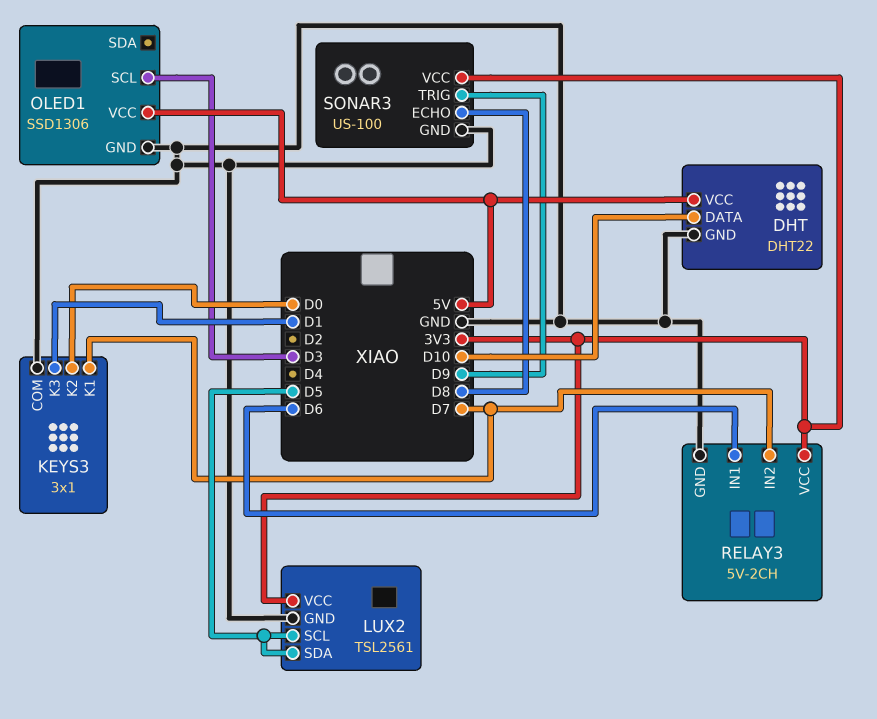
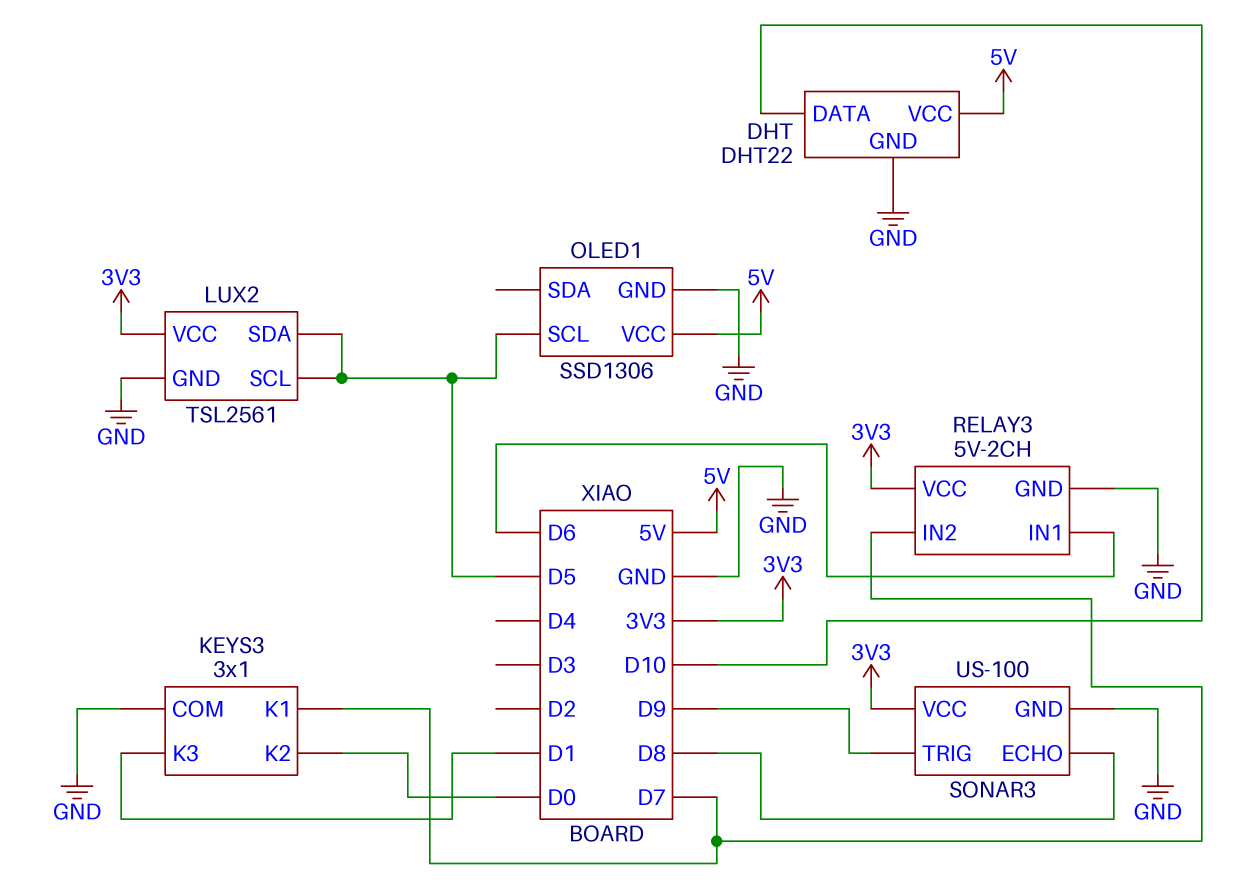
OLED1 pin SCL: D3 -> D5

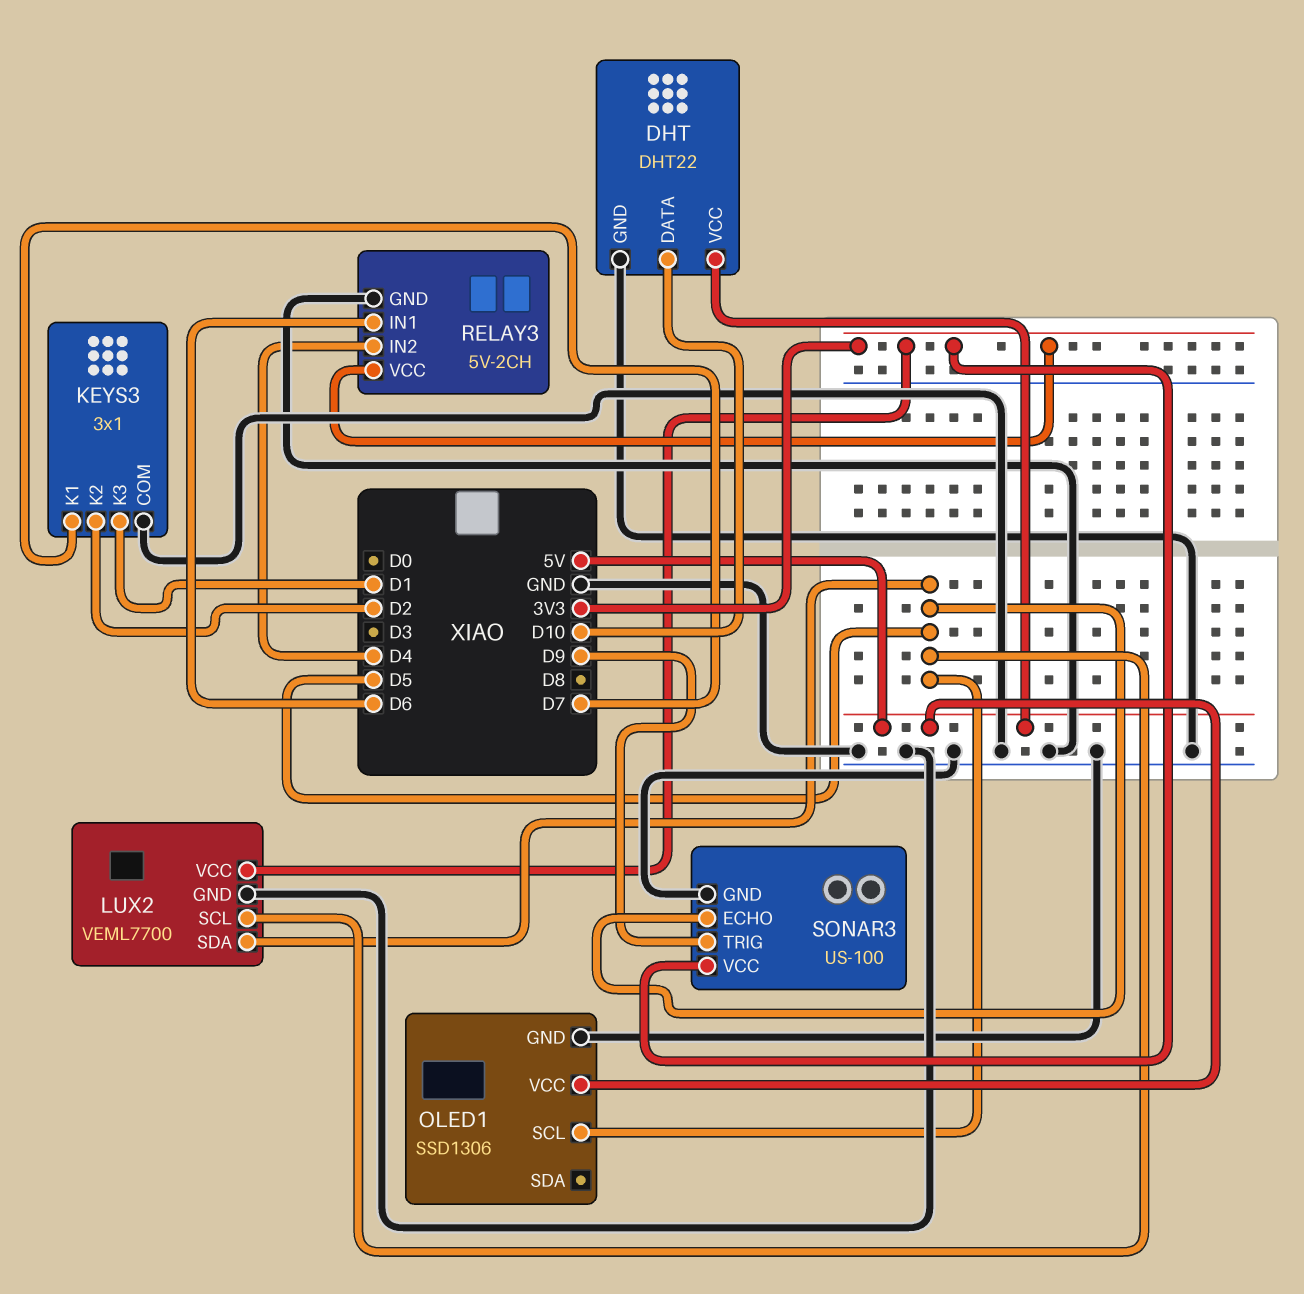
KEYS3 pin K2: D0 -> D2
LUX2: TSL2561 -> VEML7700
RELAY3 pin IN2: D7 -> D4
SONAR3 pin ECHO: D8 -> D5

